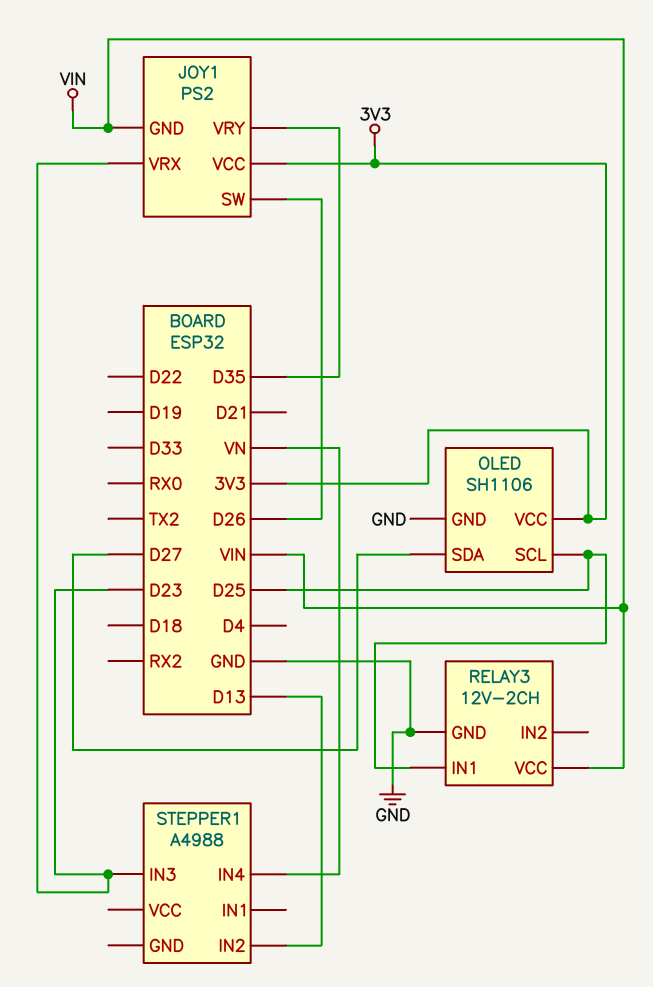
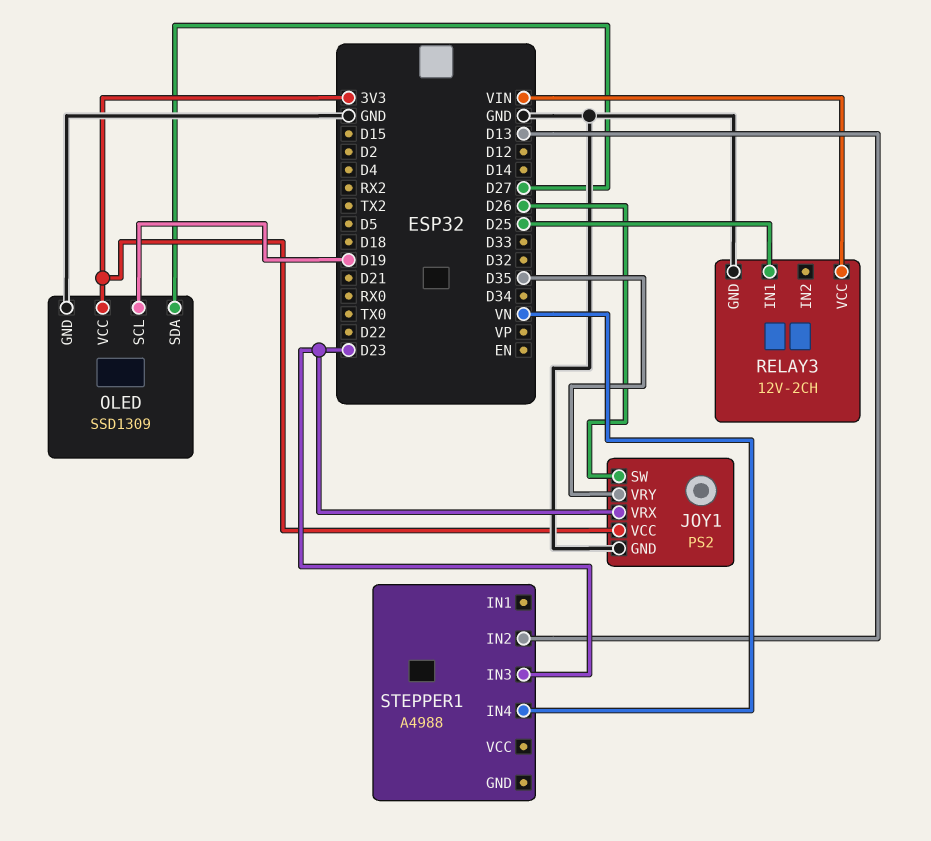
JOY1 pin GND: VIN -> GND
OLED: SH1106 -> SSD1309
OLED pin SCL: D25 -> D19

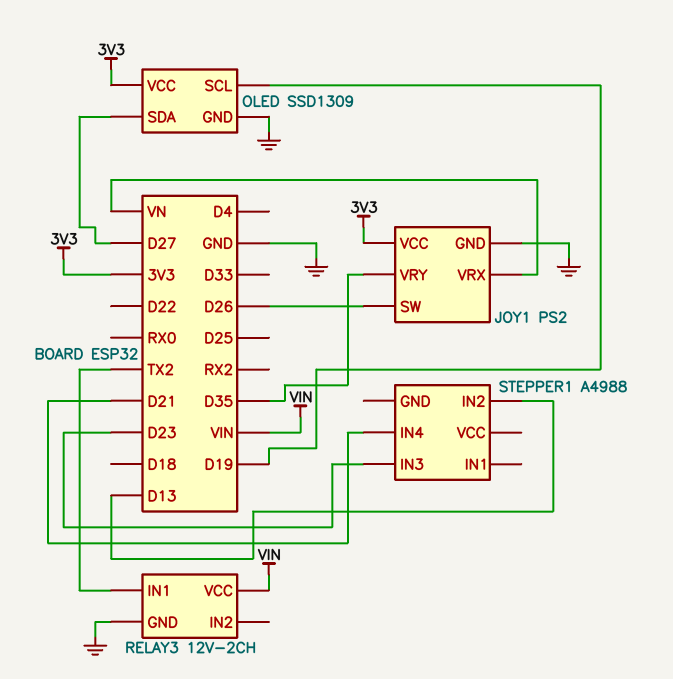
JOY1 pin VRX: D23 -> VN
RELAY3 pin IN1: D25 -> TX2
STEPPER1 pin IN4: VN -> D21

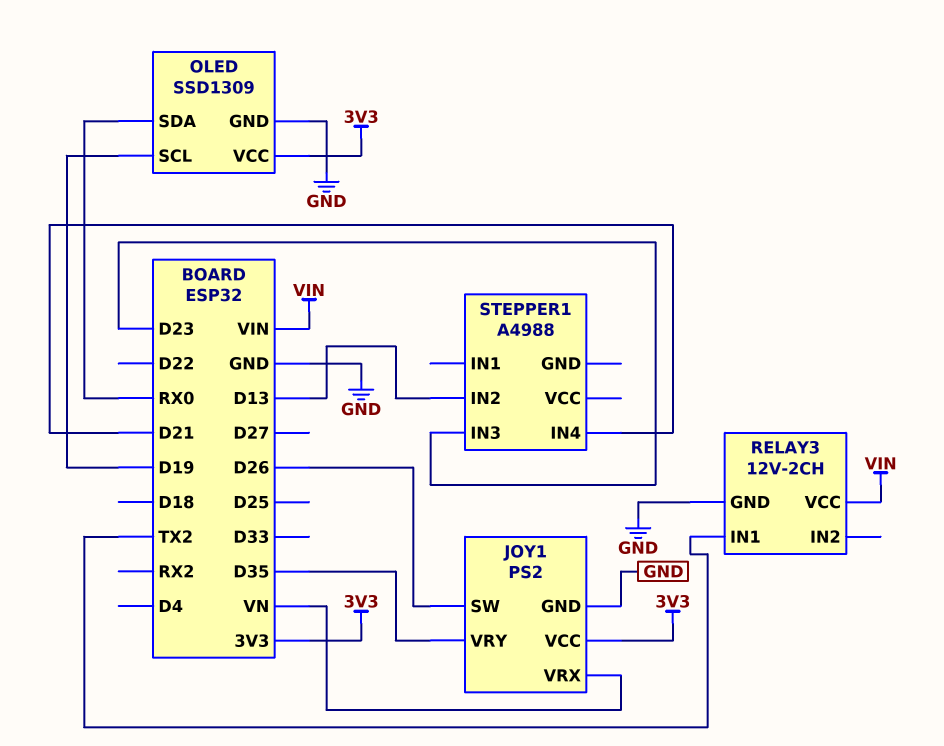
OLED pin SDA: D27 -> RX0

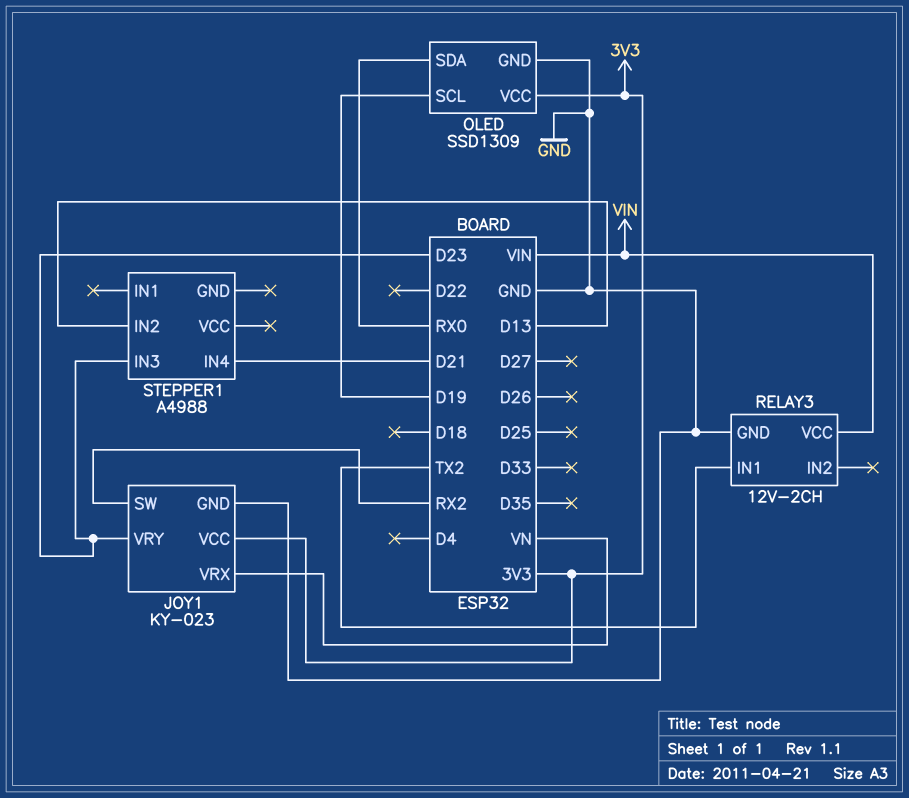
JOY1: PS2 -> KY-023
JOY1 pin SW: D26 -> RX2
JOY1 pin VRY: D35 -> D23

